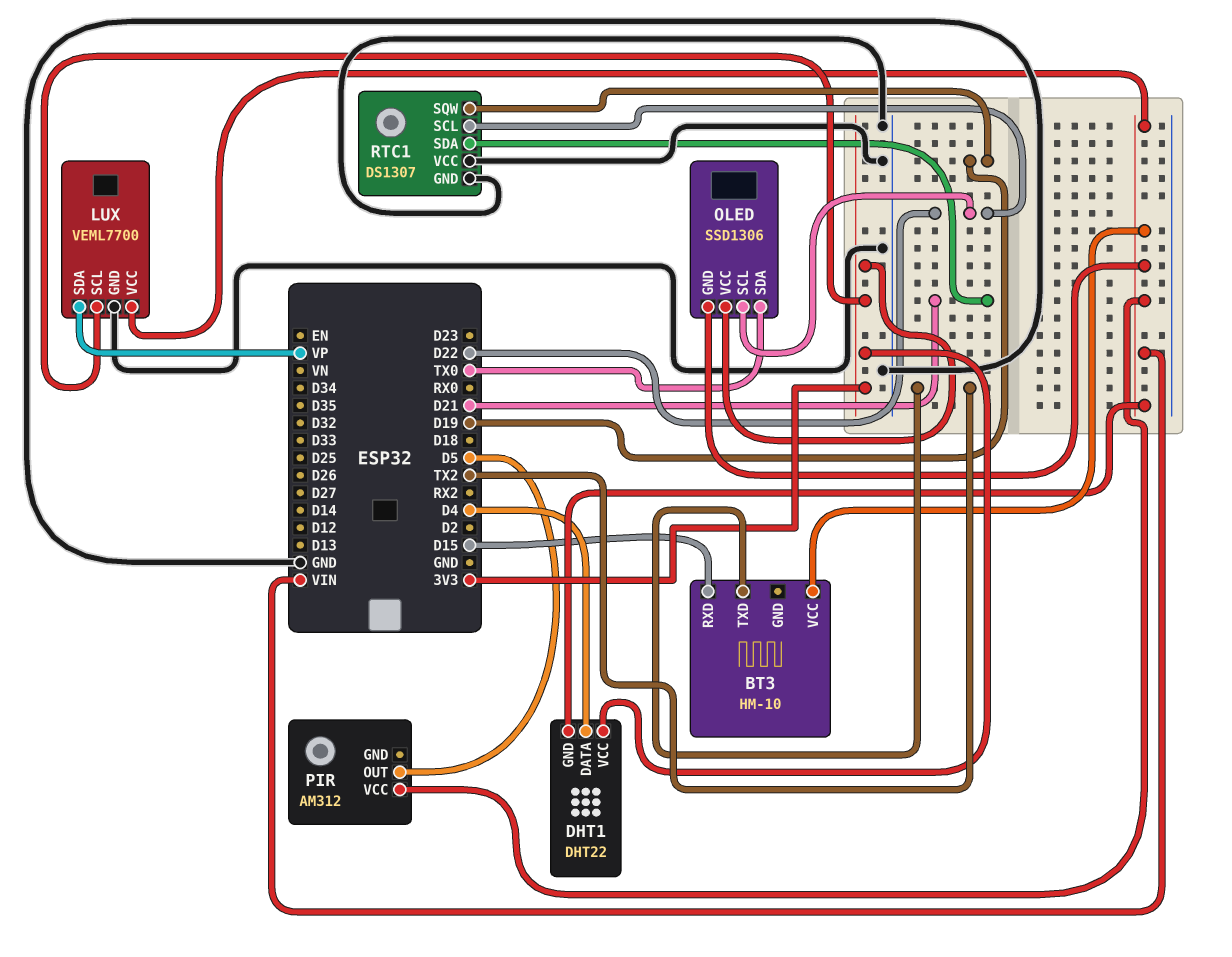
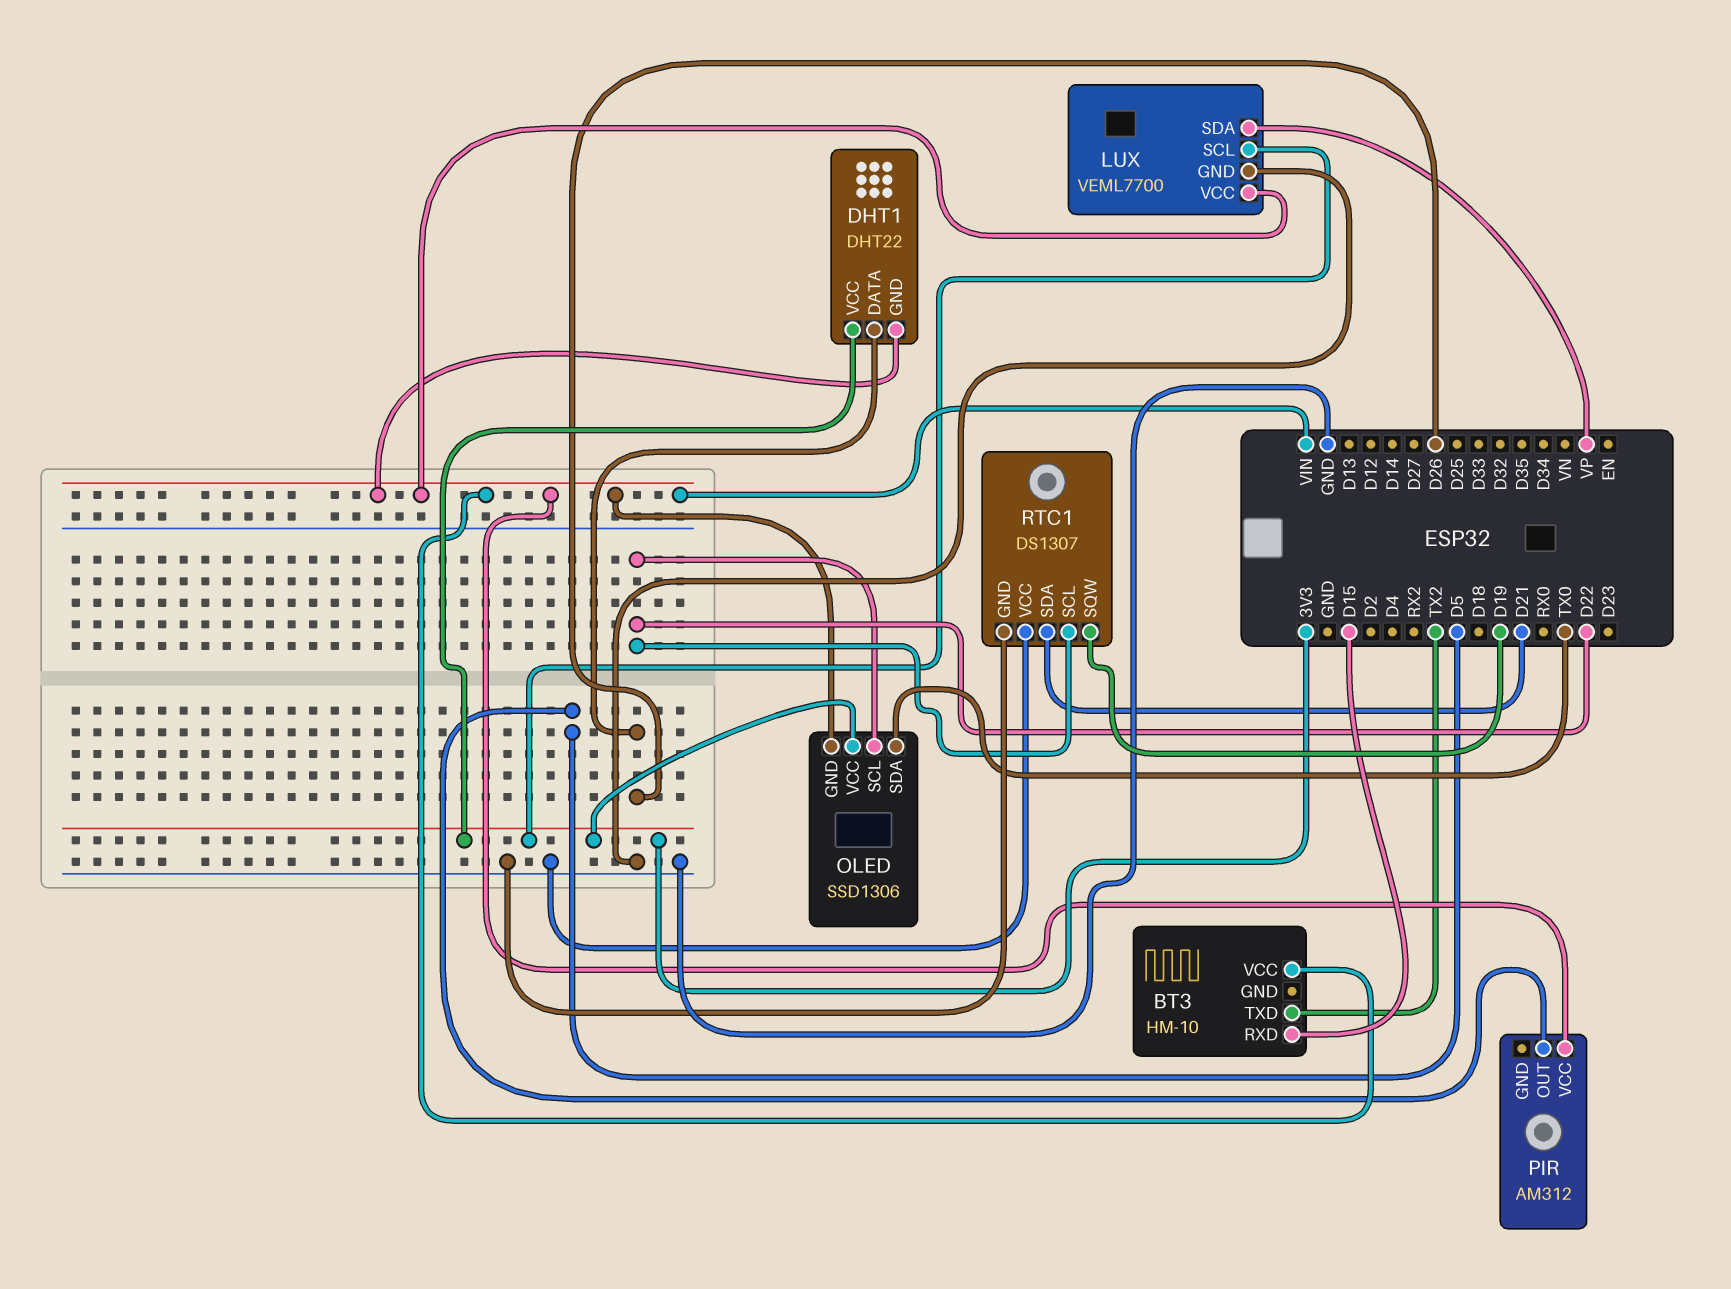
DHT1 pin DATA: D4 -> D26

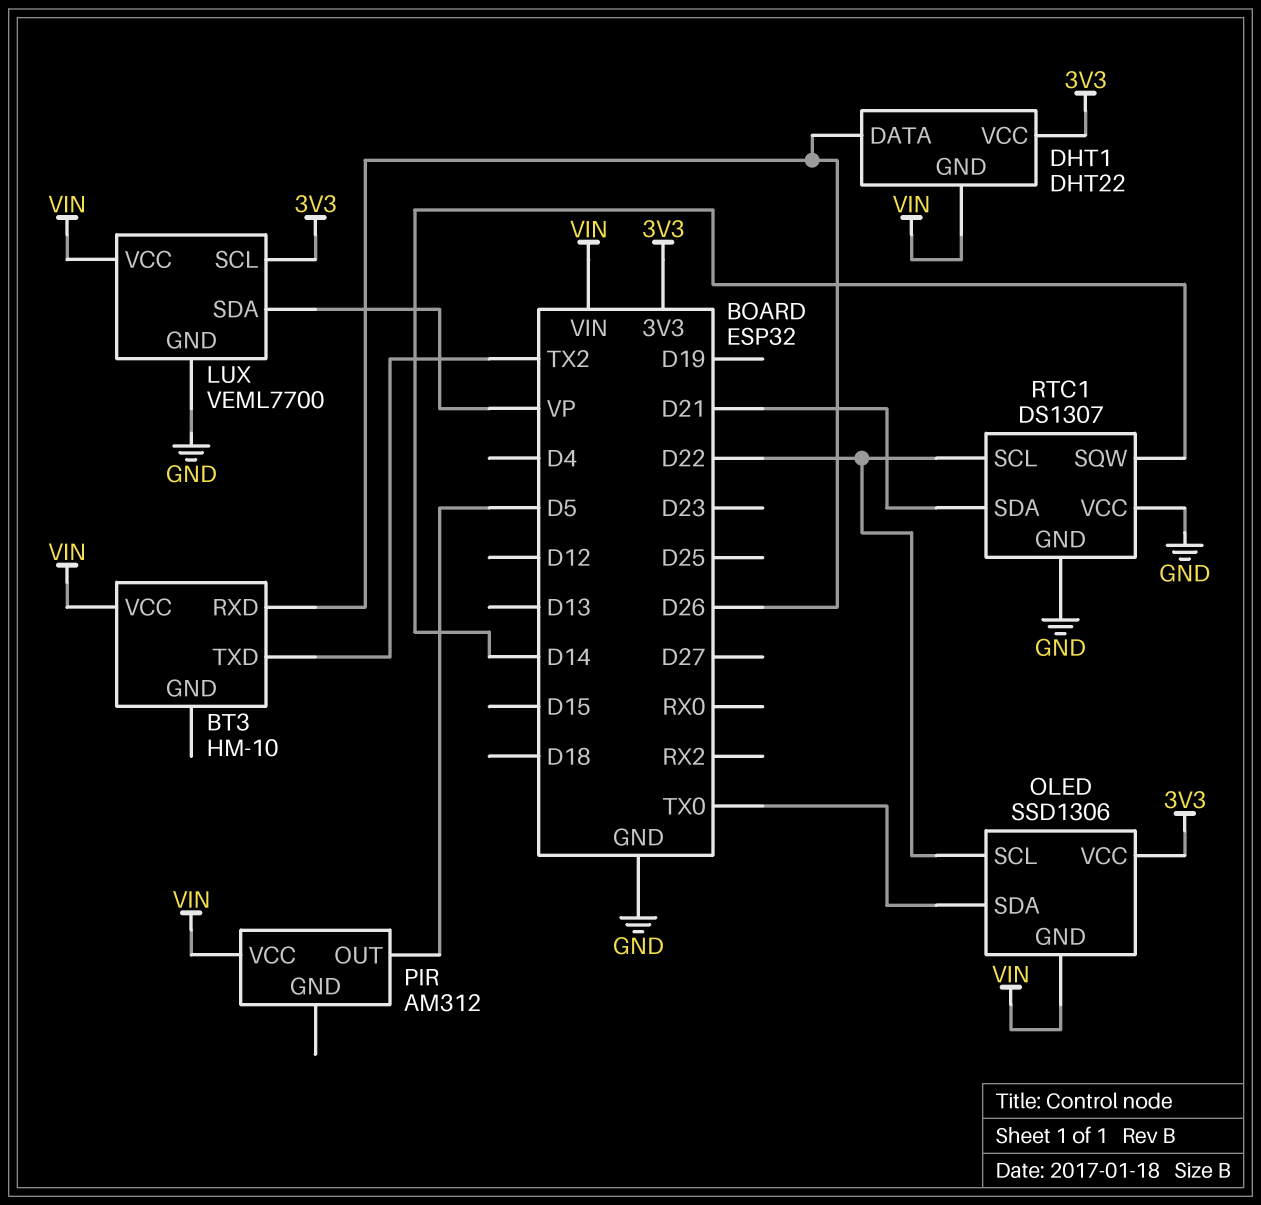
BT3 pin RXD: D15 -> D26
RTC1 pin SQW: D19 -> D14

